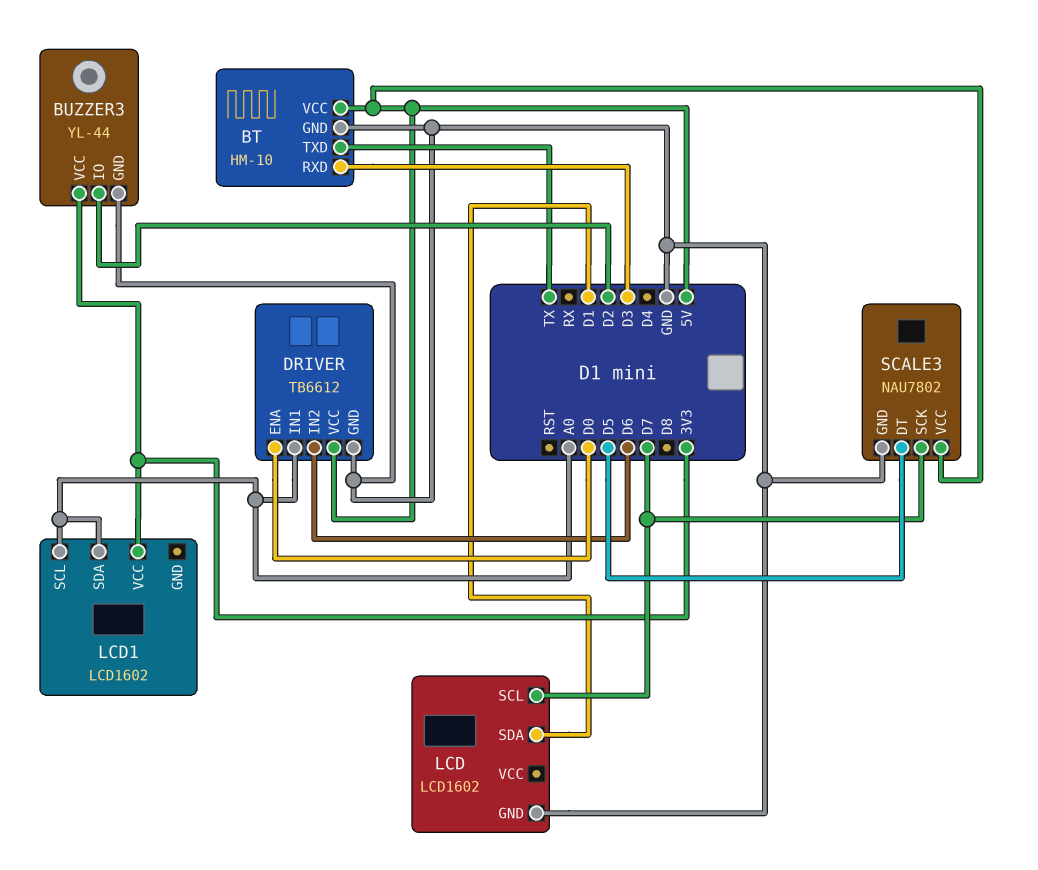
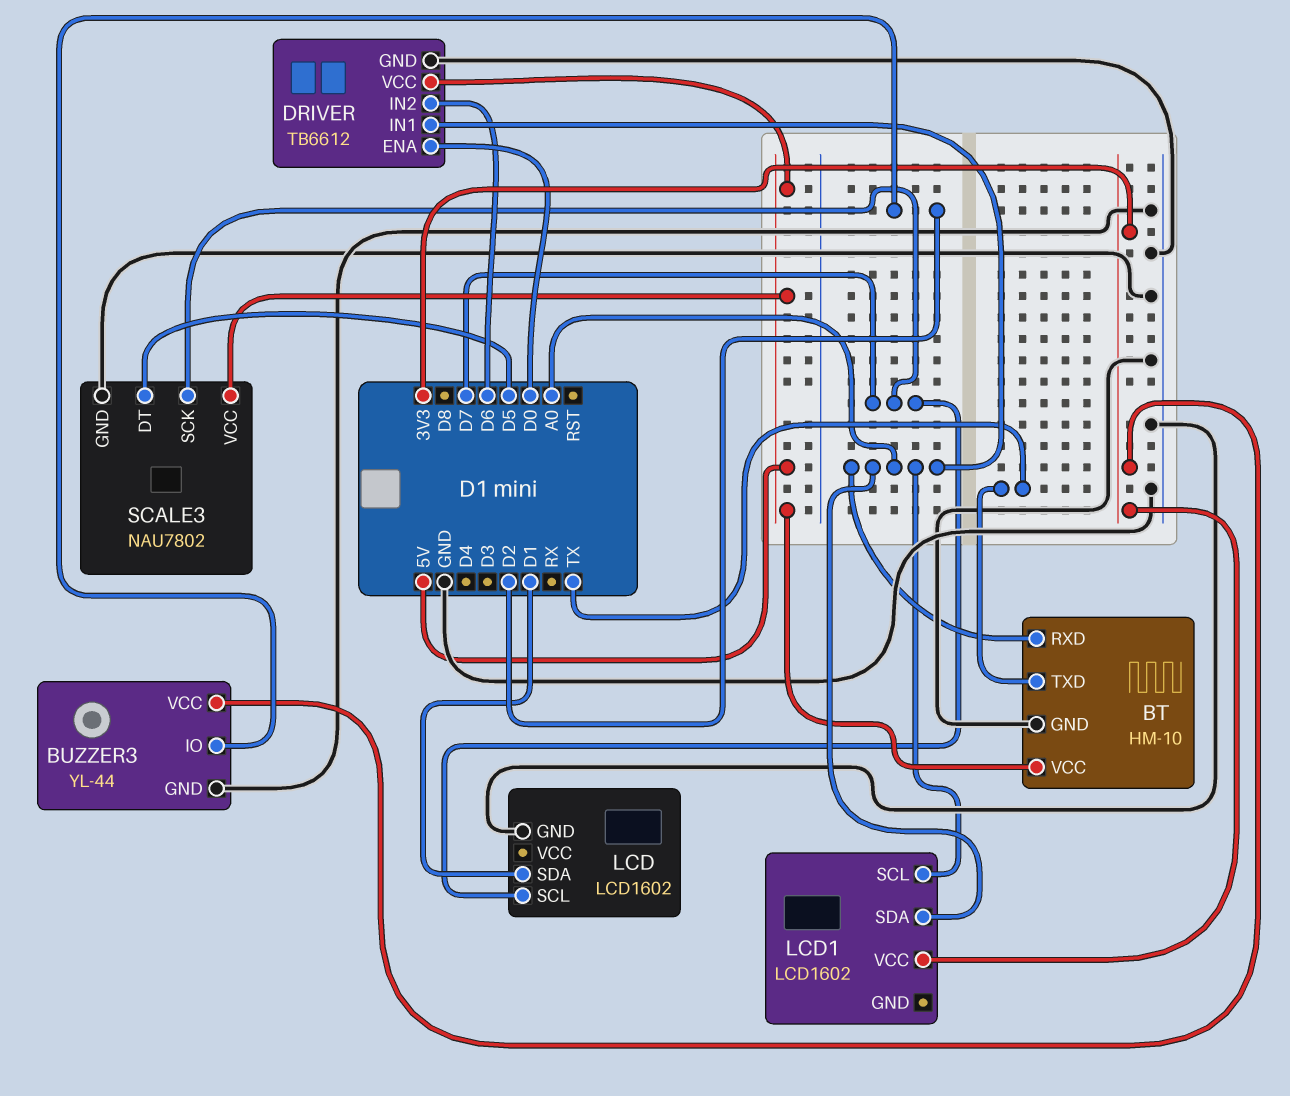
BT pin RXD: D3 -> A0

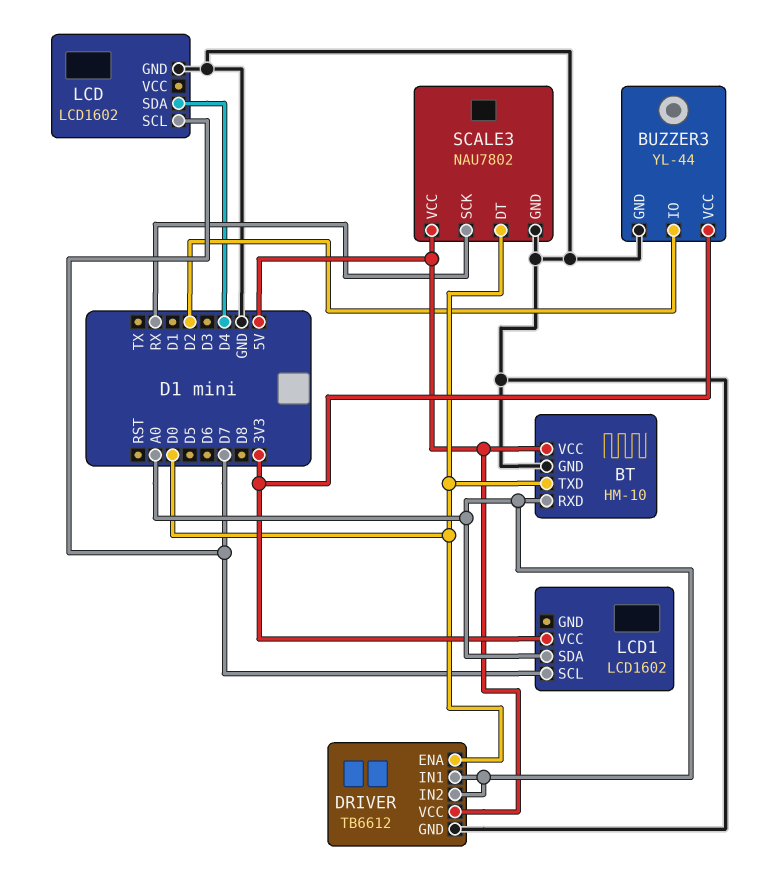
BT pin TXD: TX -> D0
DRIVER pin IN2: D6 -> A0
LCD pin SDA: D1 -> D4
LCD1 pin SCL: A0 -> D7
SCALE3 pin DT: D5 -> D0
SCALE3 pin SCK: D7 -> RX

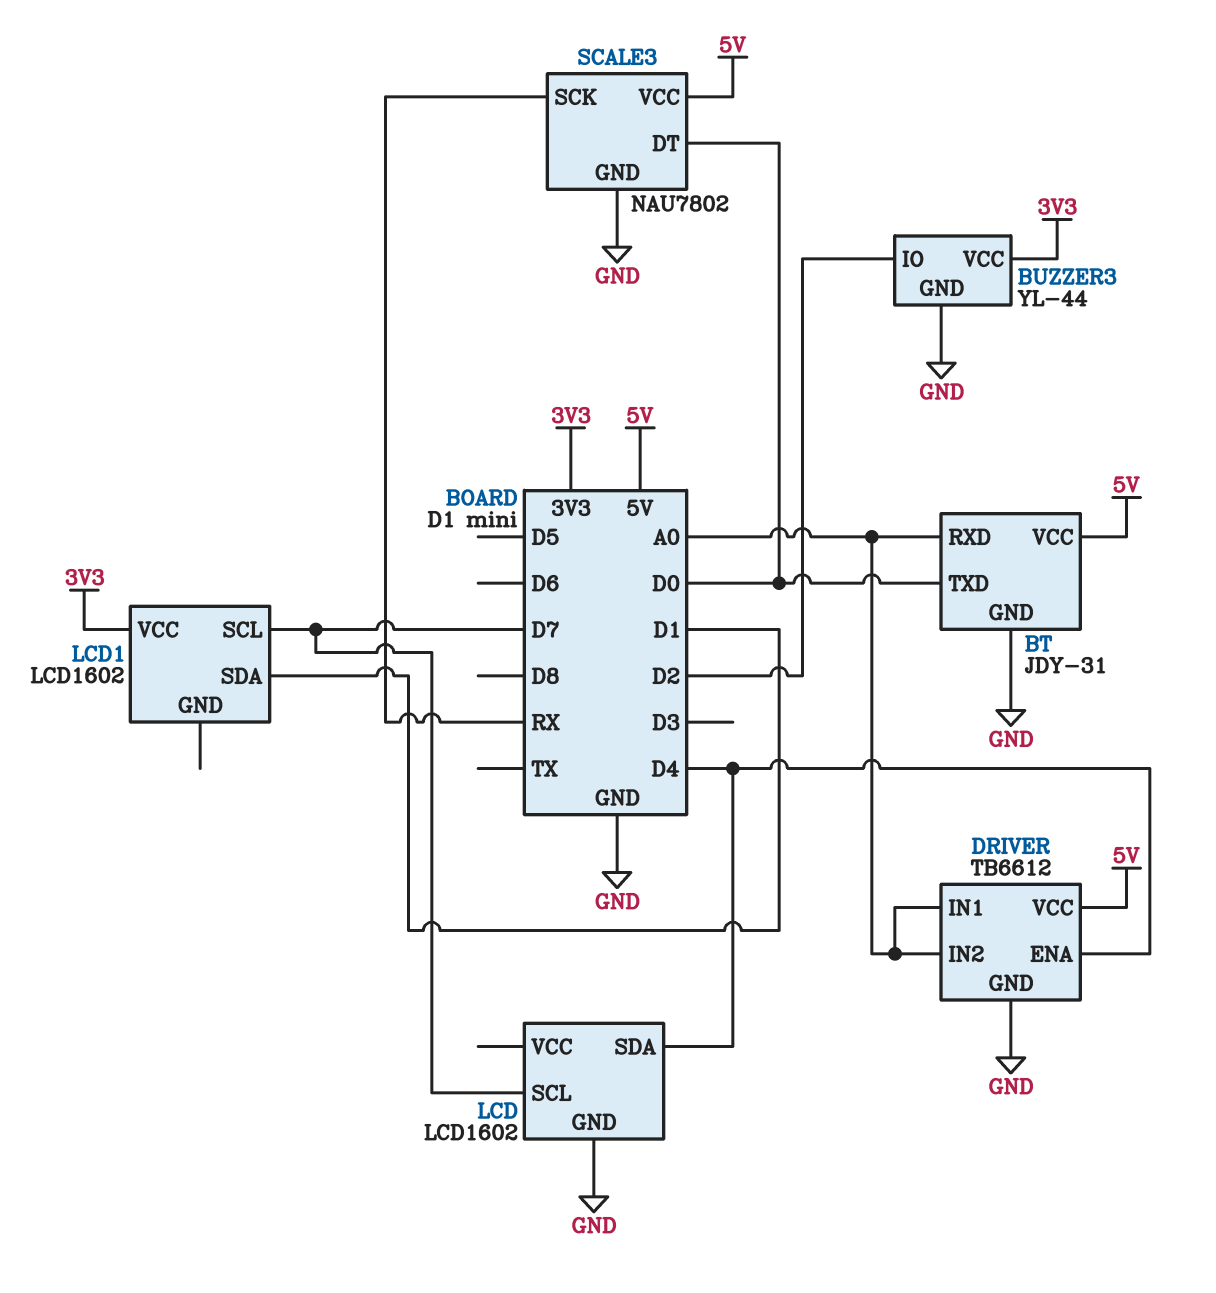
BT: HM-10 -> JDY-31
DRIVER pin ENA: D0 -> D4
LCD1 pin SDA: A0 -> D1

